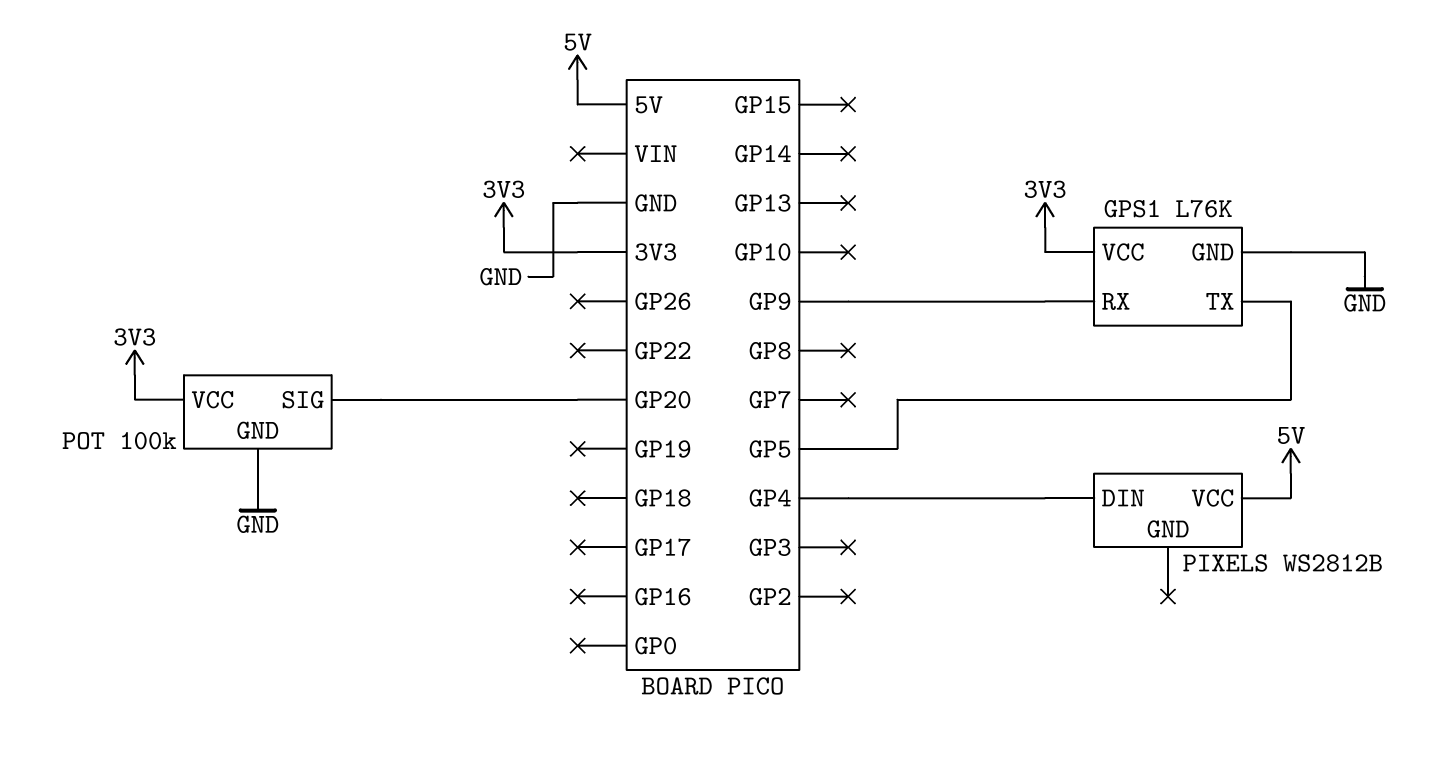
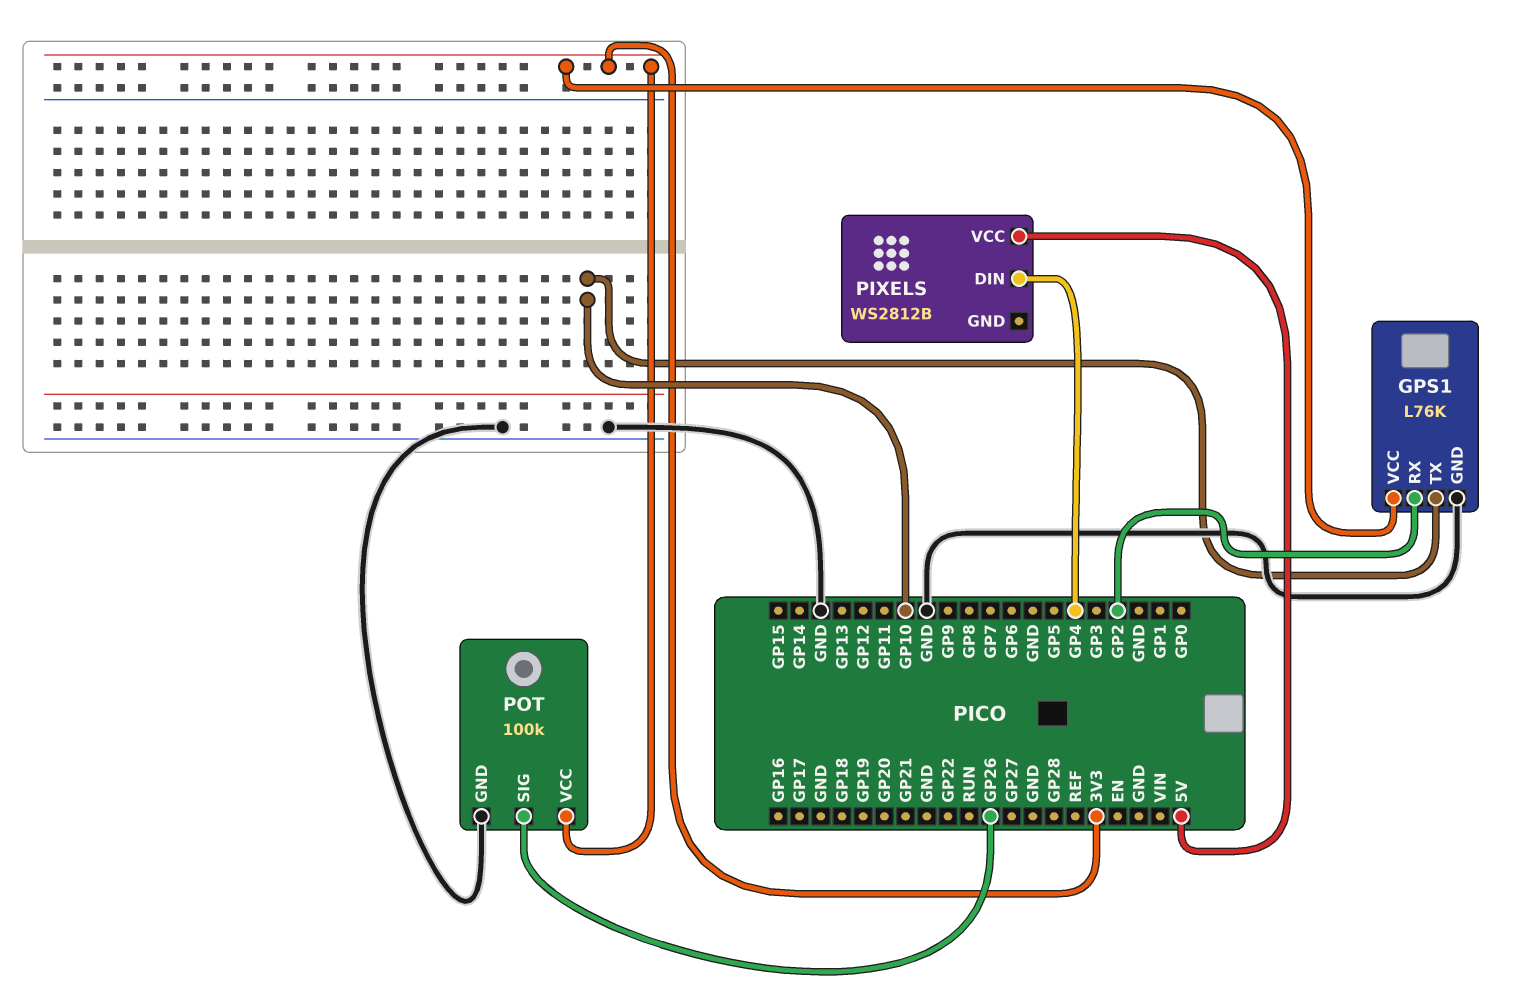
GPS1 pin RX: GP9 -> GP2
GPS1 pin TX: GP5 -> GP10
POT pin SIG: GP20 -> GP26

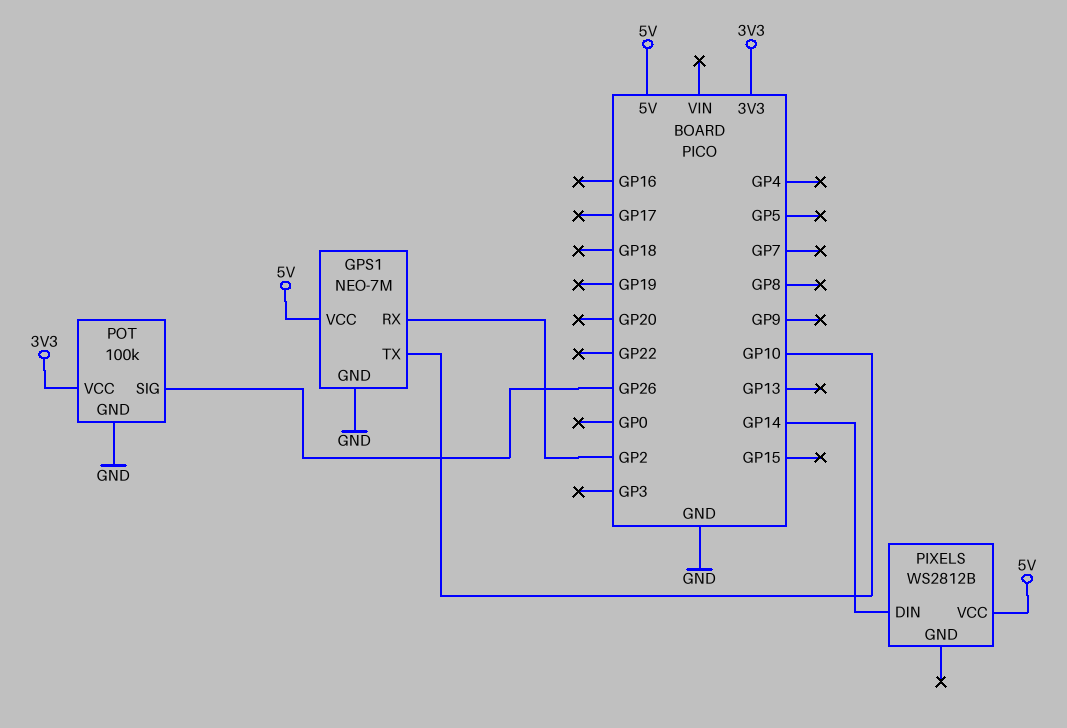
GPS1: L76K -> NEO-7M
GPS1 pin VCC: 3V3 -> 5V
PIXELS pin DIN: GP4 -> GP14

